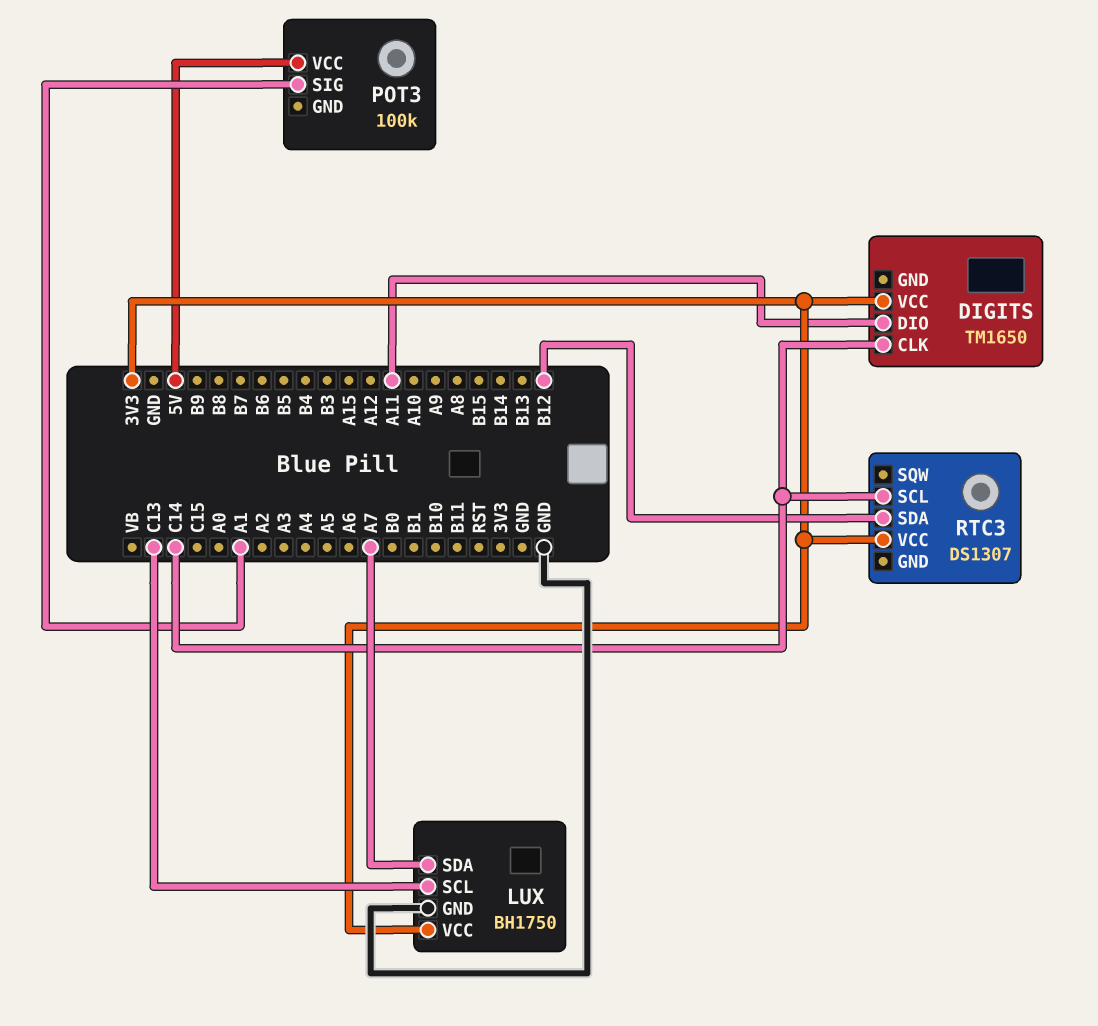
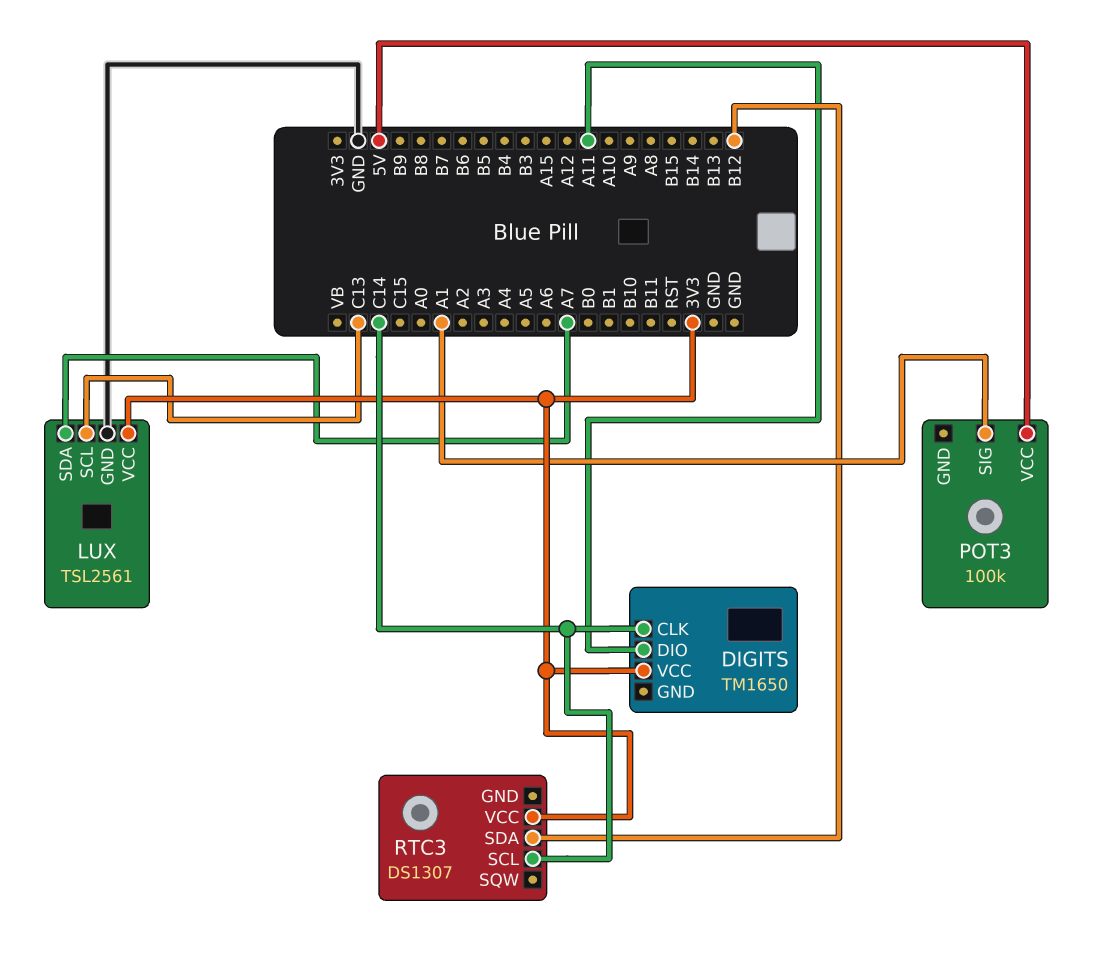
LUX: BH1750 -> TSL2561

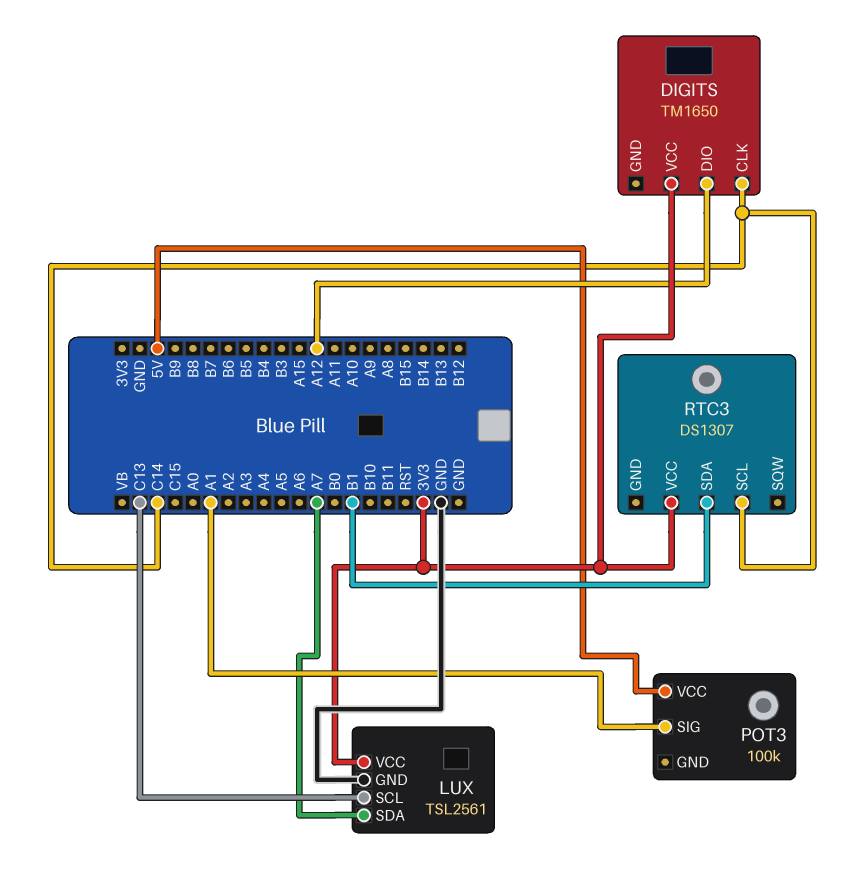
DIGITS pin DIO: A11 -> A12
RTC3 pin SDA: B12 -> B1

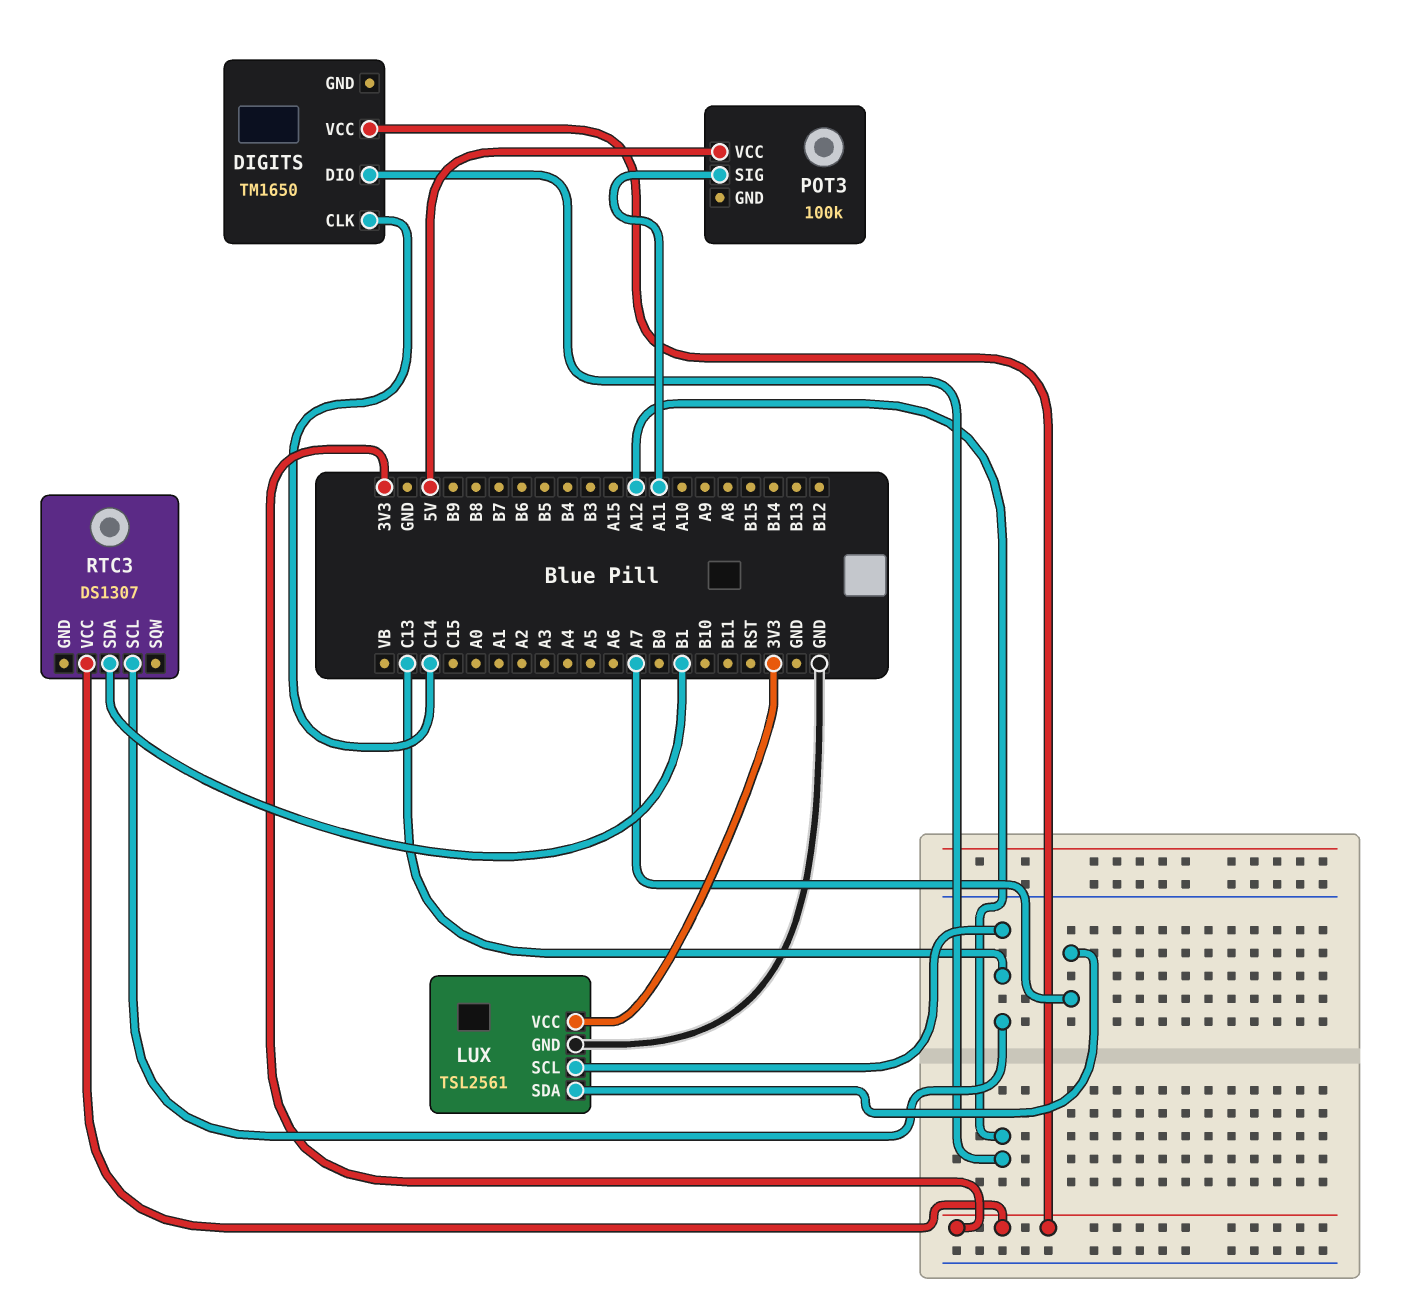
POT3 pin SIG: A1 -> A11
RTC3 pin SCL: C14 -> C13

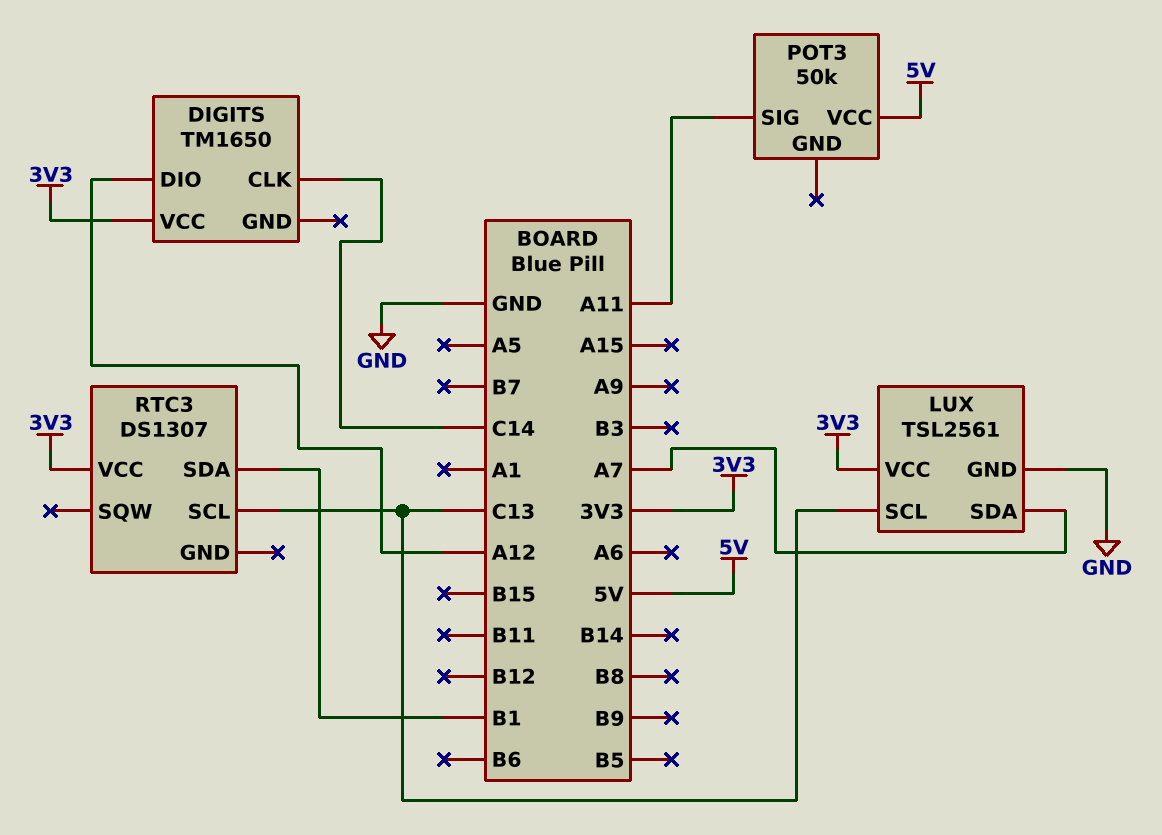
POT3: 100k -> 50k

